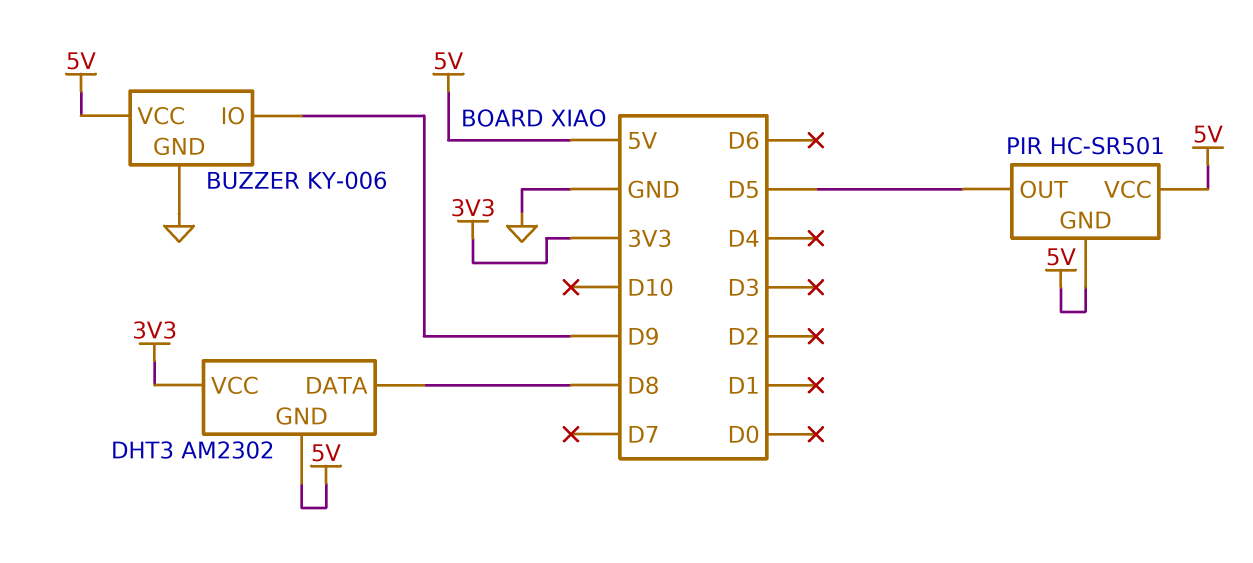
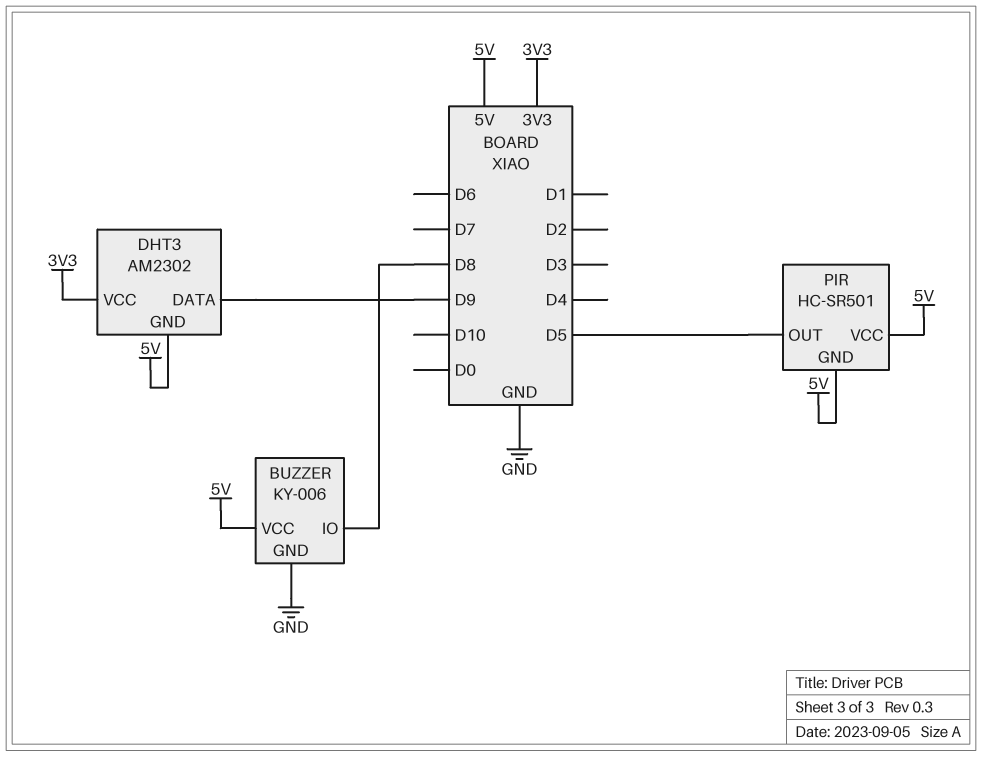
BUZZER pin IO: D9 -> D8
DHT3 pin DATA: D8 -> D9

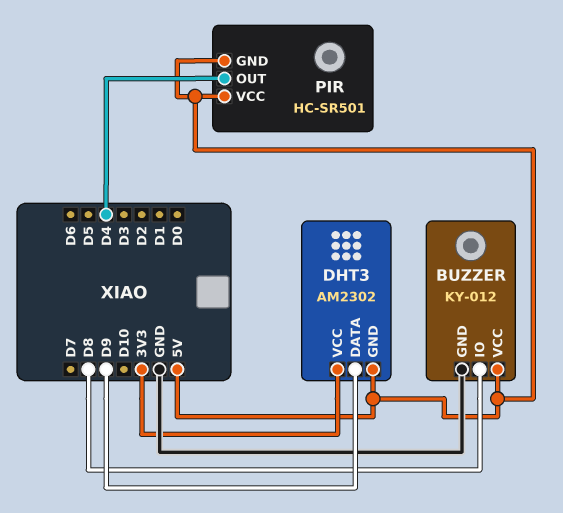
BUZZER: KY-006 -> KY-012
PIR pin OUT: D5 -> D4

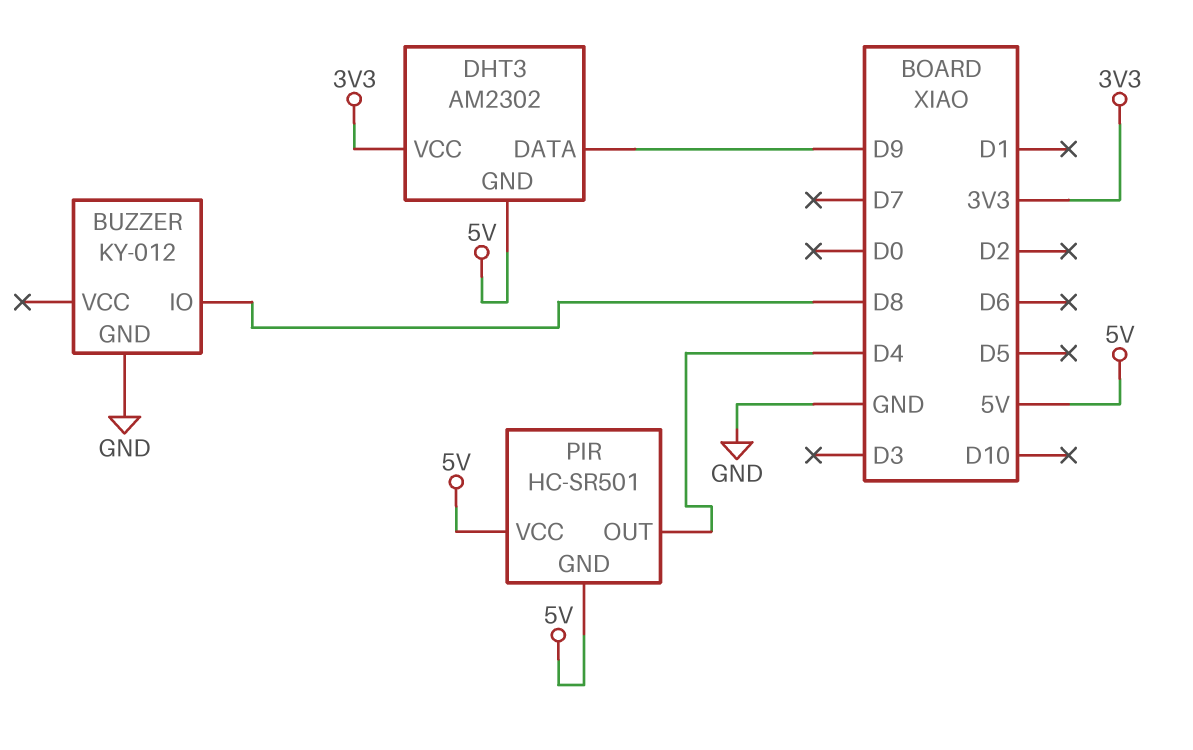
BUZZER pin VCC: 5V -> none

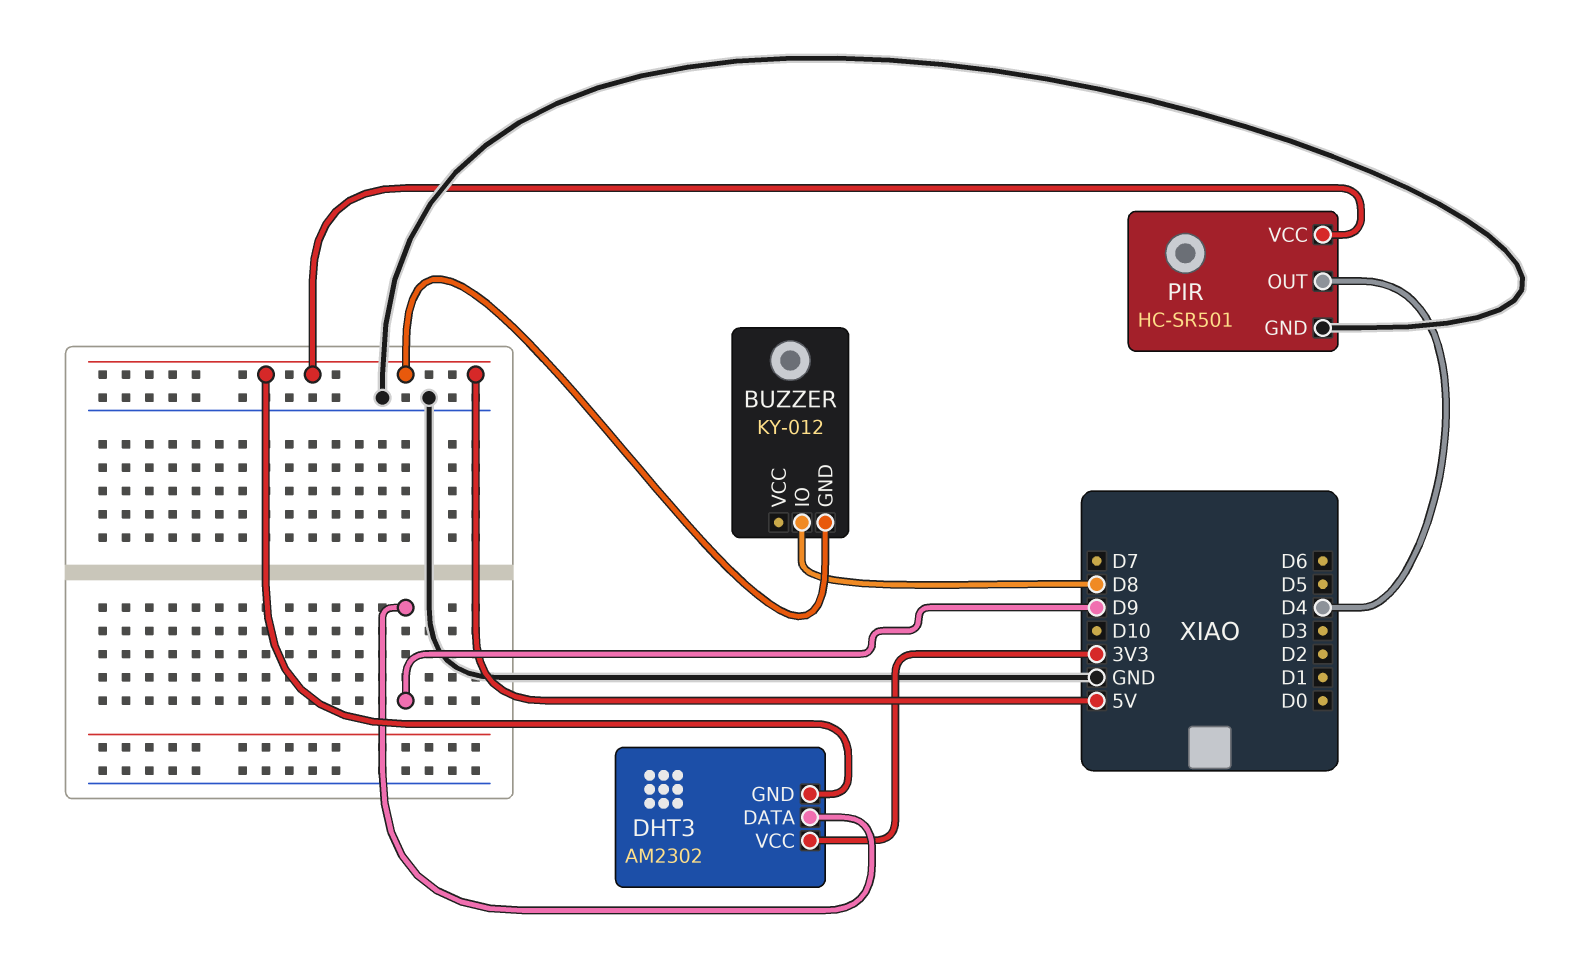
BUZZER pin GND: GND -> 5V
PIR pin GND: 5V -> GND

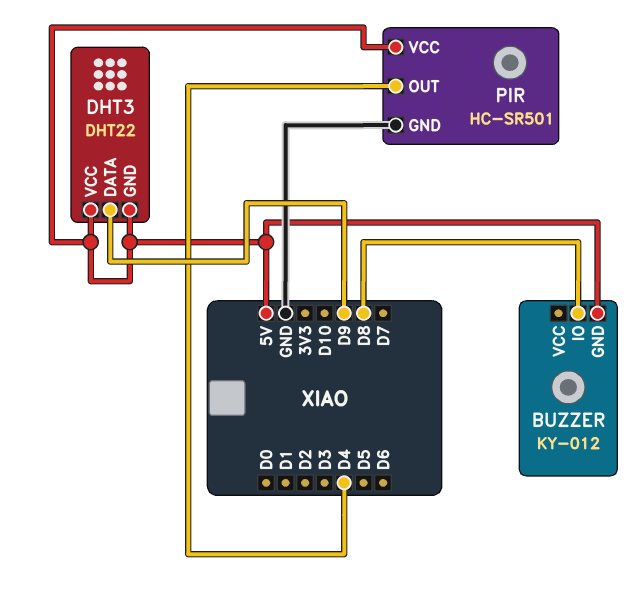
DHT3: AM2302 -> DHT22
DHT3 pin VCC: 3V3 -> 5V

